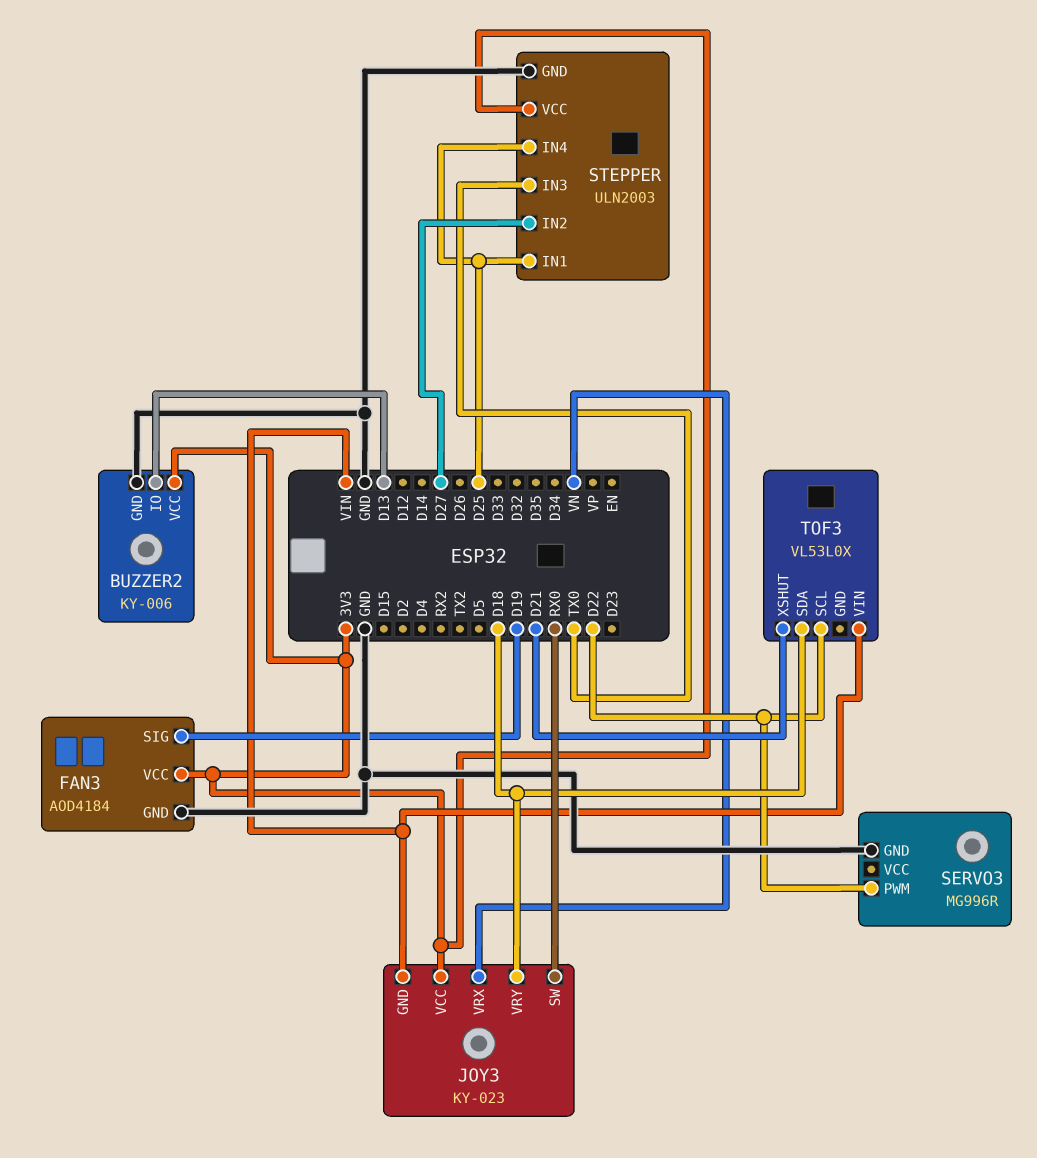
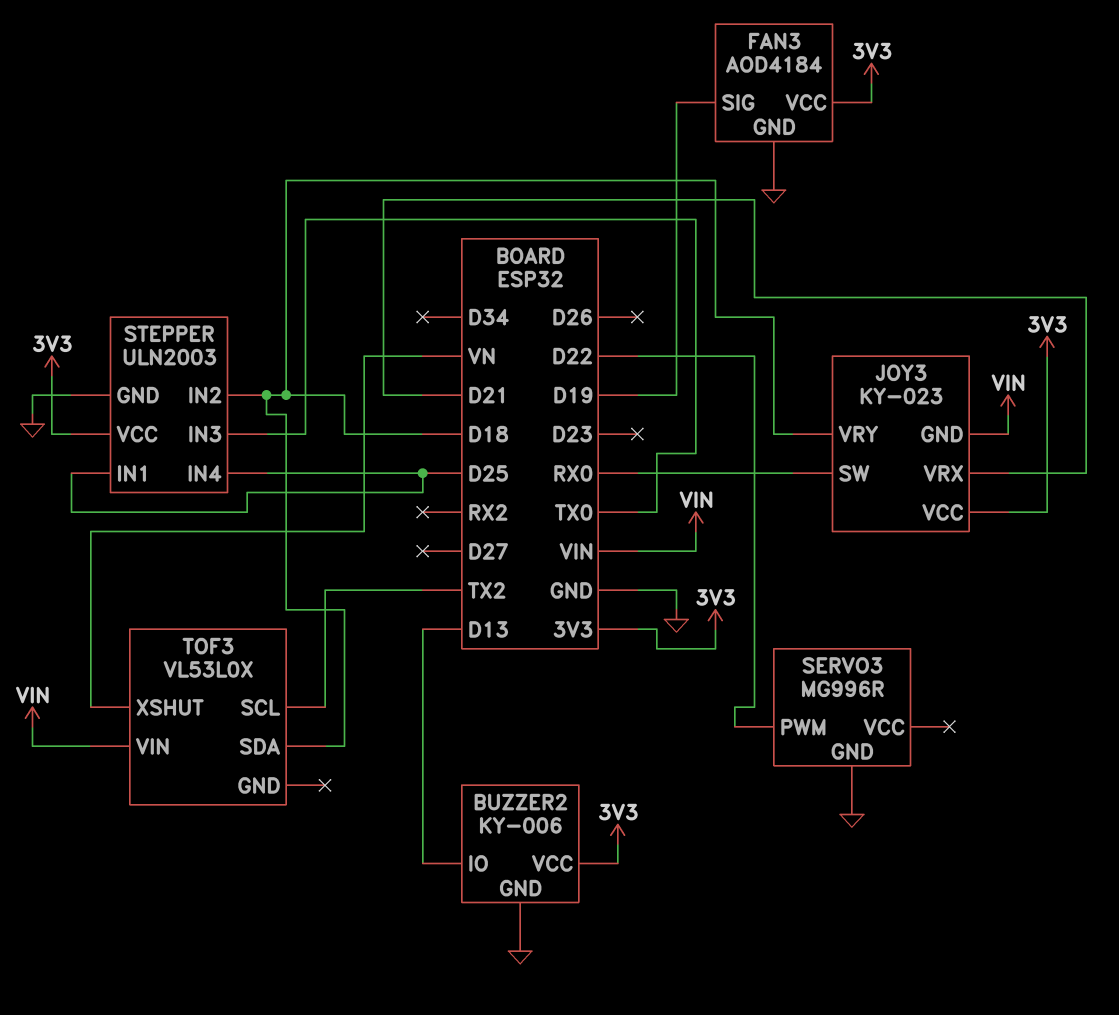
JOY3 pin VRX: VN -> D21
STEPPER pin IN2: D27 -> D18
TOF3 pin SCL: D22 -> TX2
TOF3 pin XSHUT: D21 -> VN

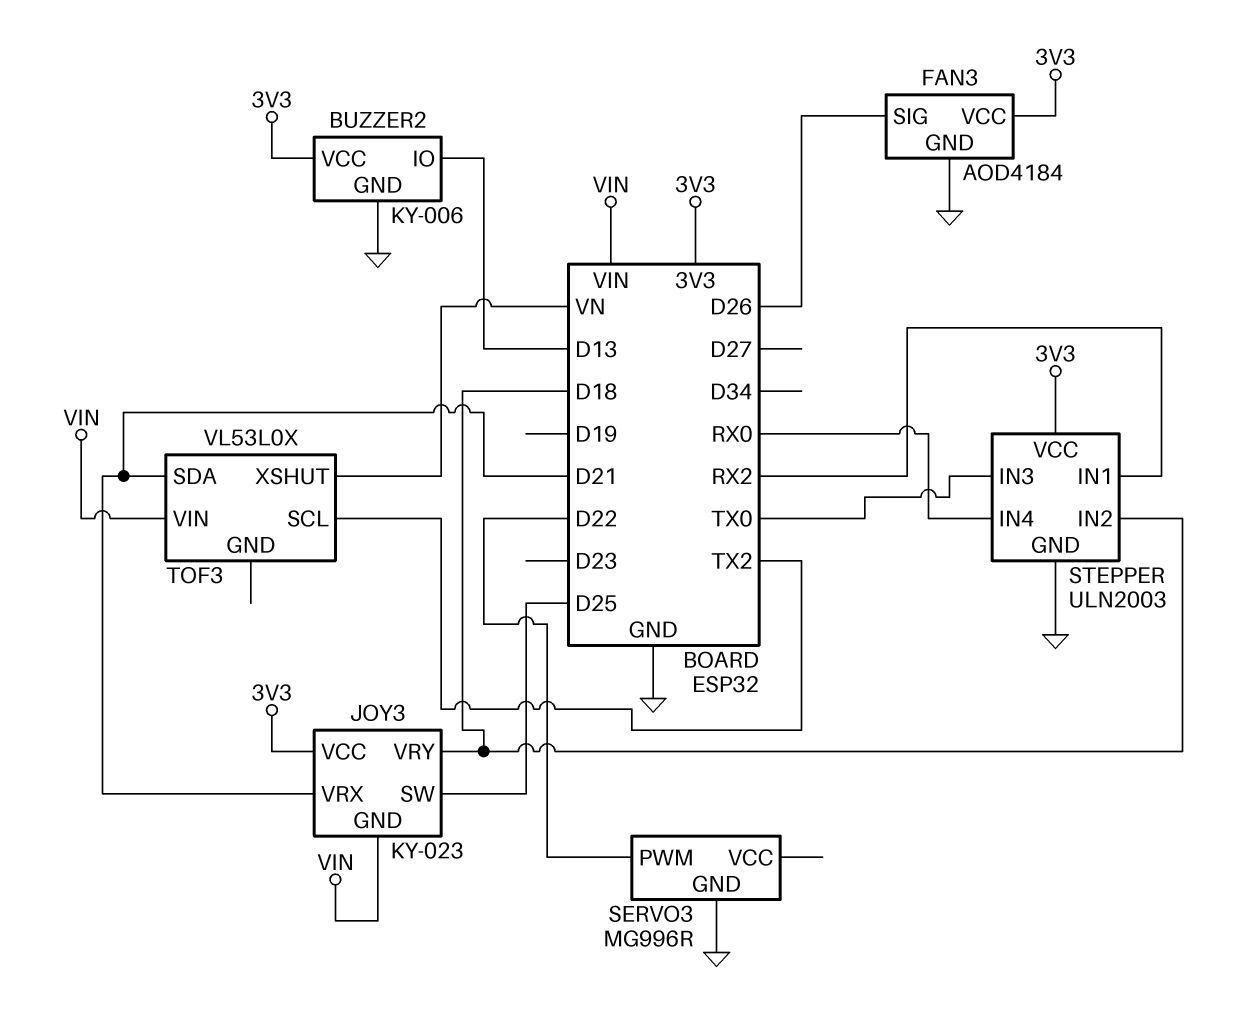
FAN3 pin SIG: D19 -> D26
JOY3 pin SW: RX0 -> D25
STEPPER pin IN1: D25 -> RX2
STEPPER pin IN4: D25 -> RX0
TOF3 pin SDA: D18 -> D21

